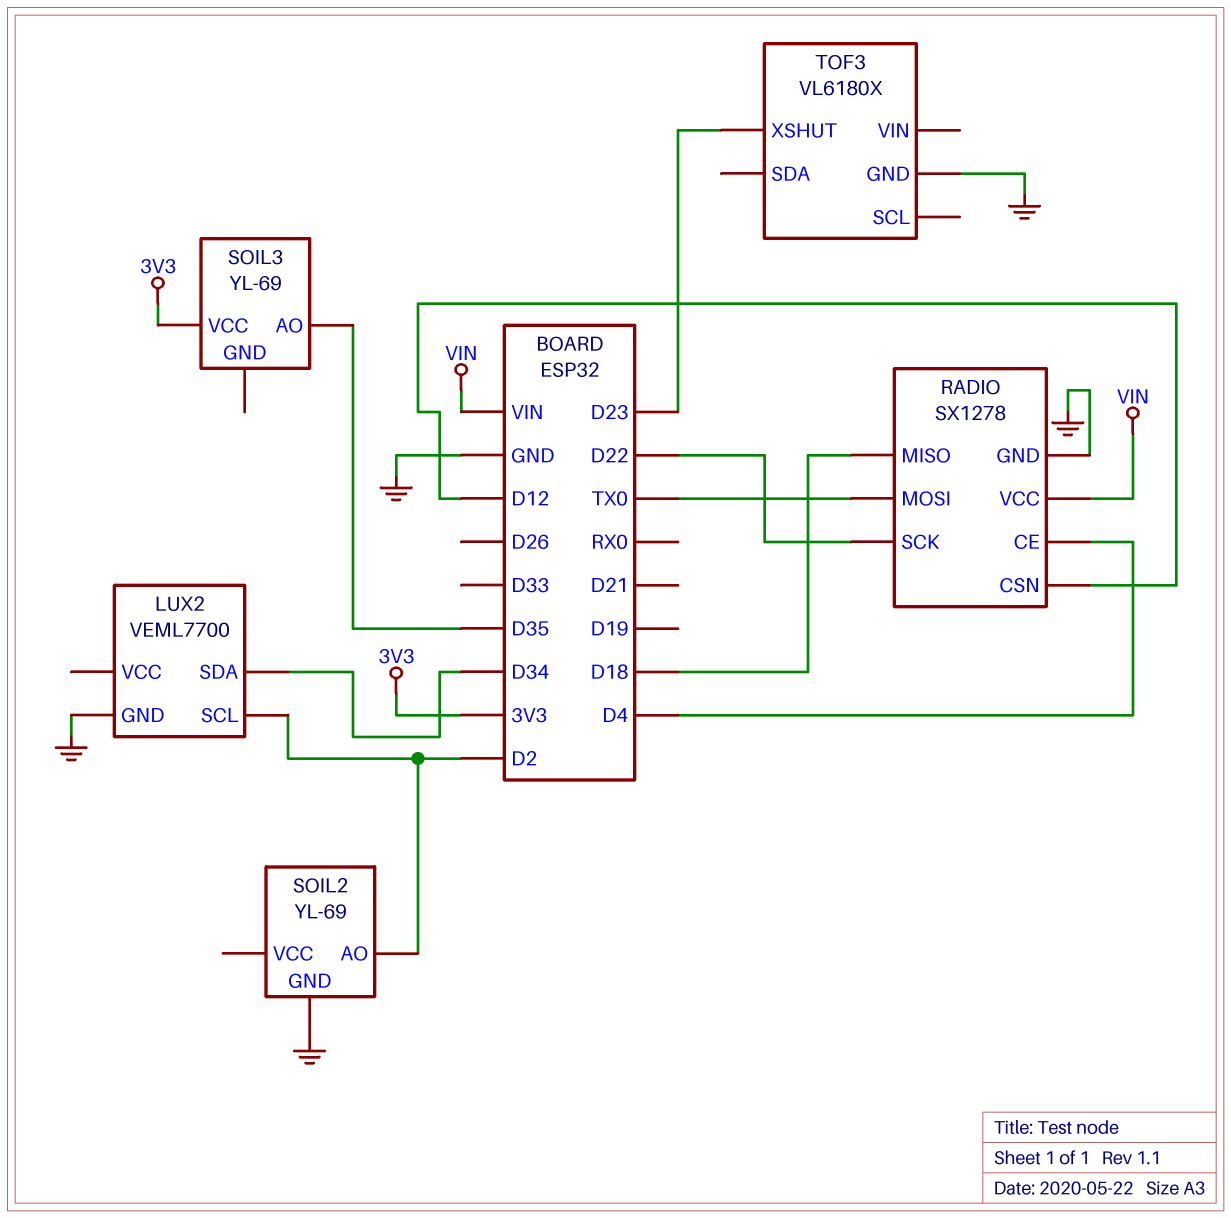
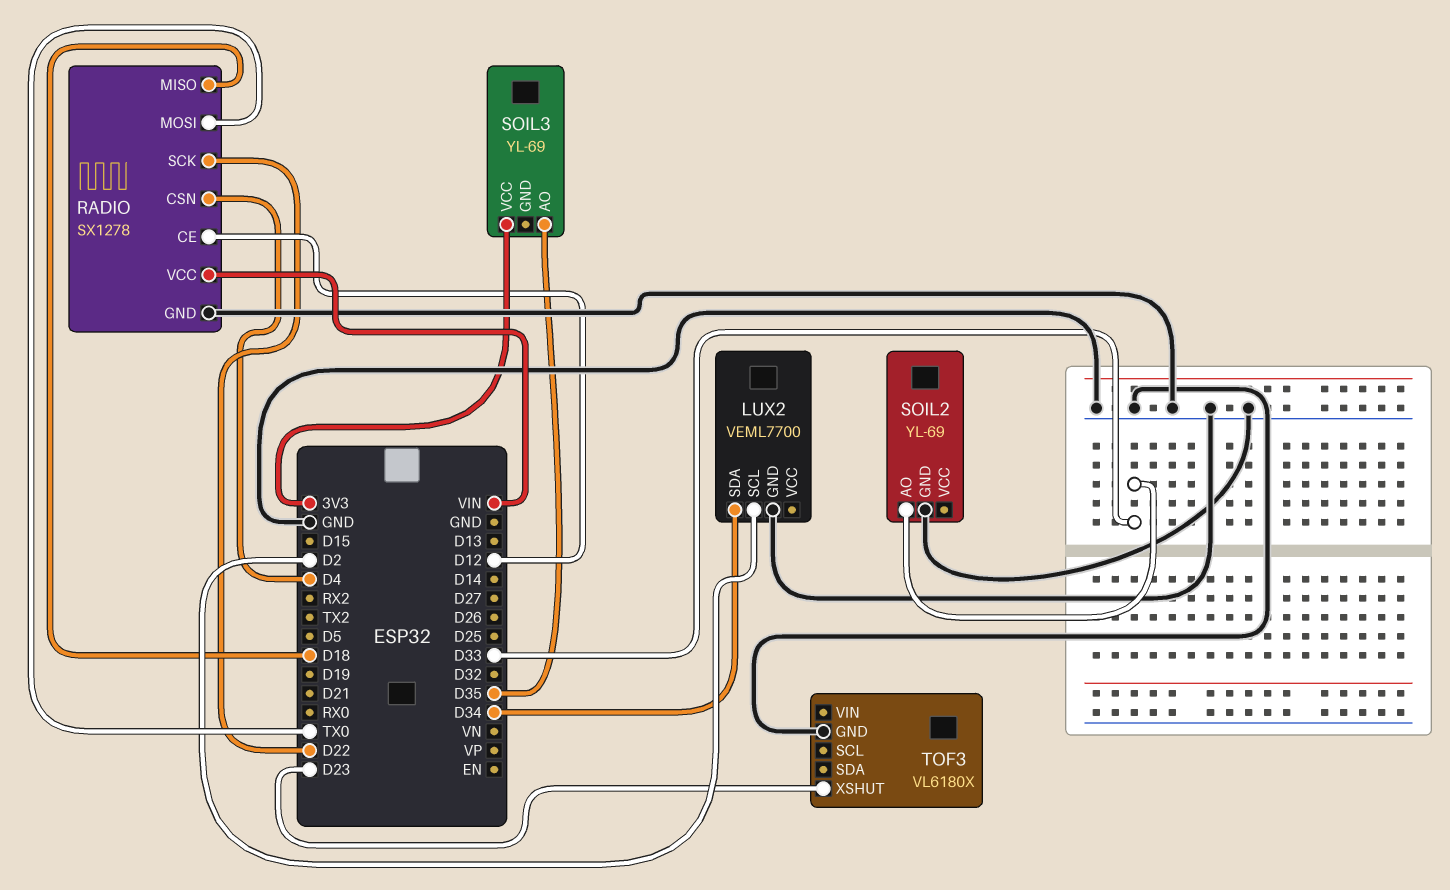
RADIO pin CE: D4 -> D12
RADIO pin CSN: D12 -> D4
SOIL2 pin AO: D2 -> D33

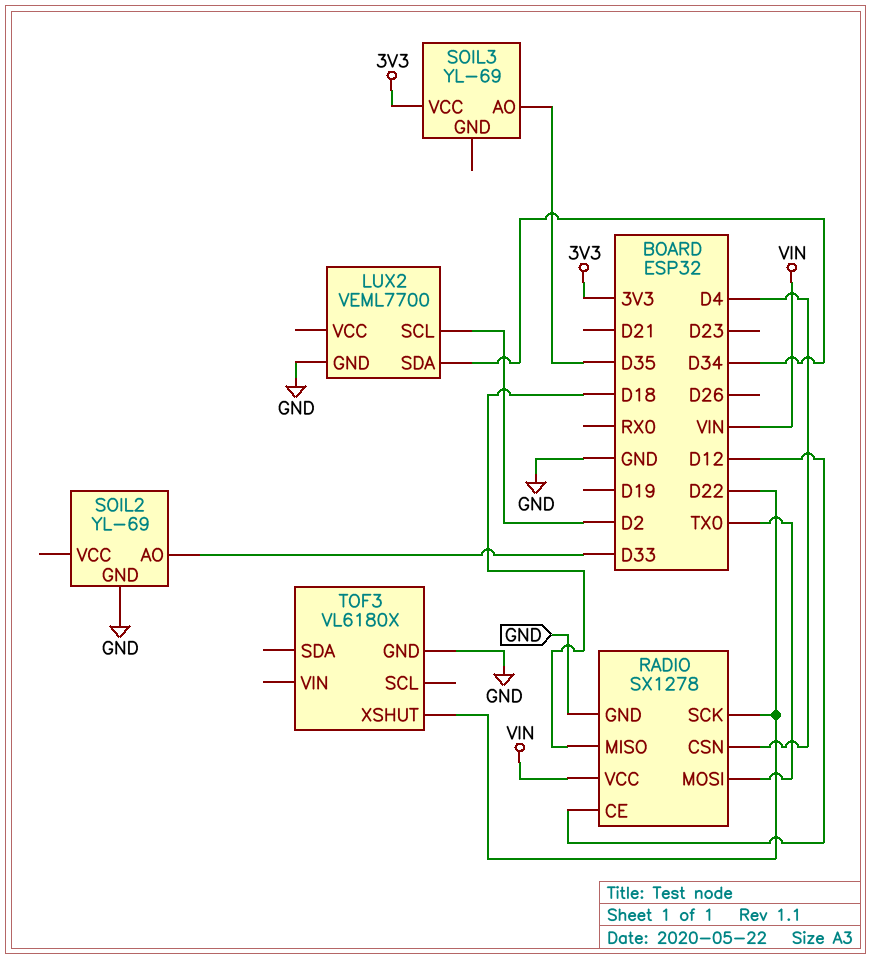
TOF3 pin XSHUT: D23 -> D22

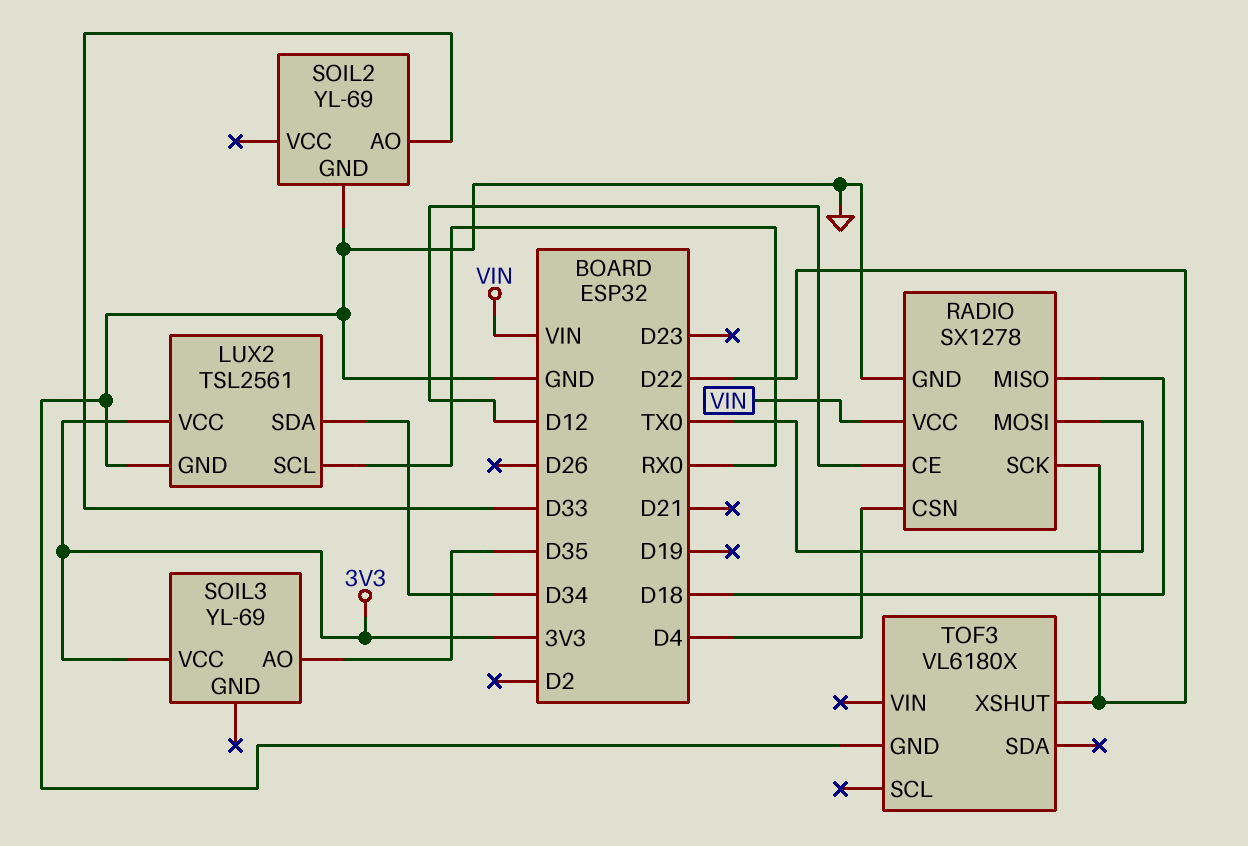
LUX2: VEML7700 -> TSL2561
LUX2 pin SCL: D2 -> RX0
LUX2 pin VCC: none -> 3V3

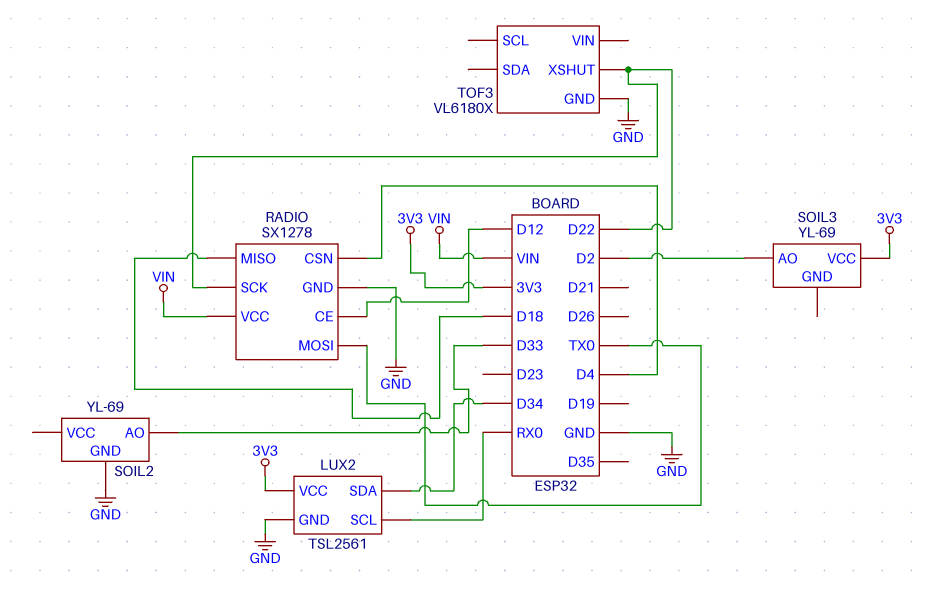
SOIL3 pin AO: D35 -> D2

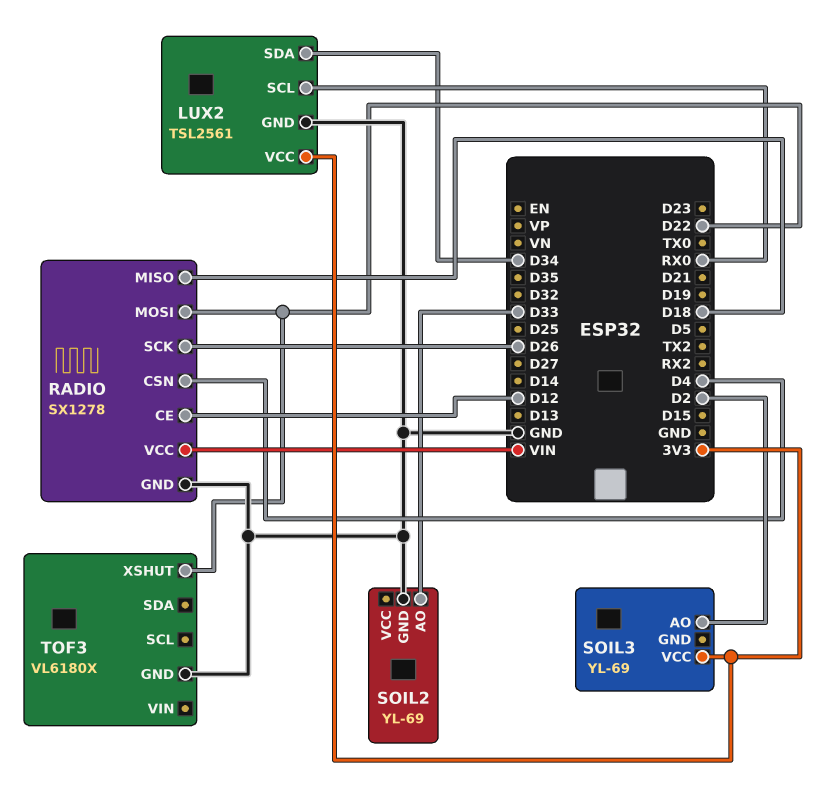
RADIO pin MOSI: TX0 -> D22
RADIO pin SCK: D22 -> D26

